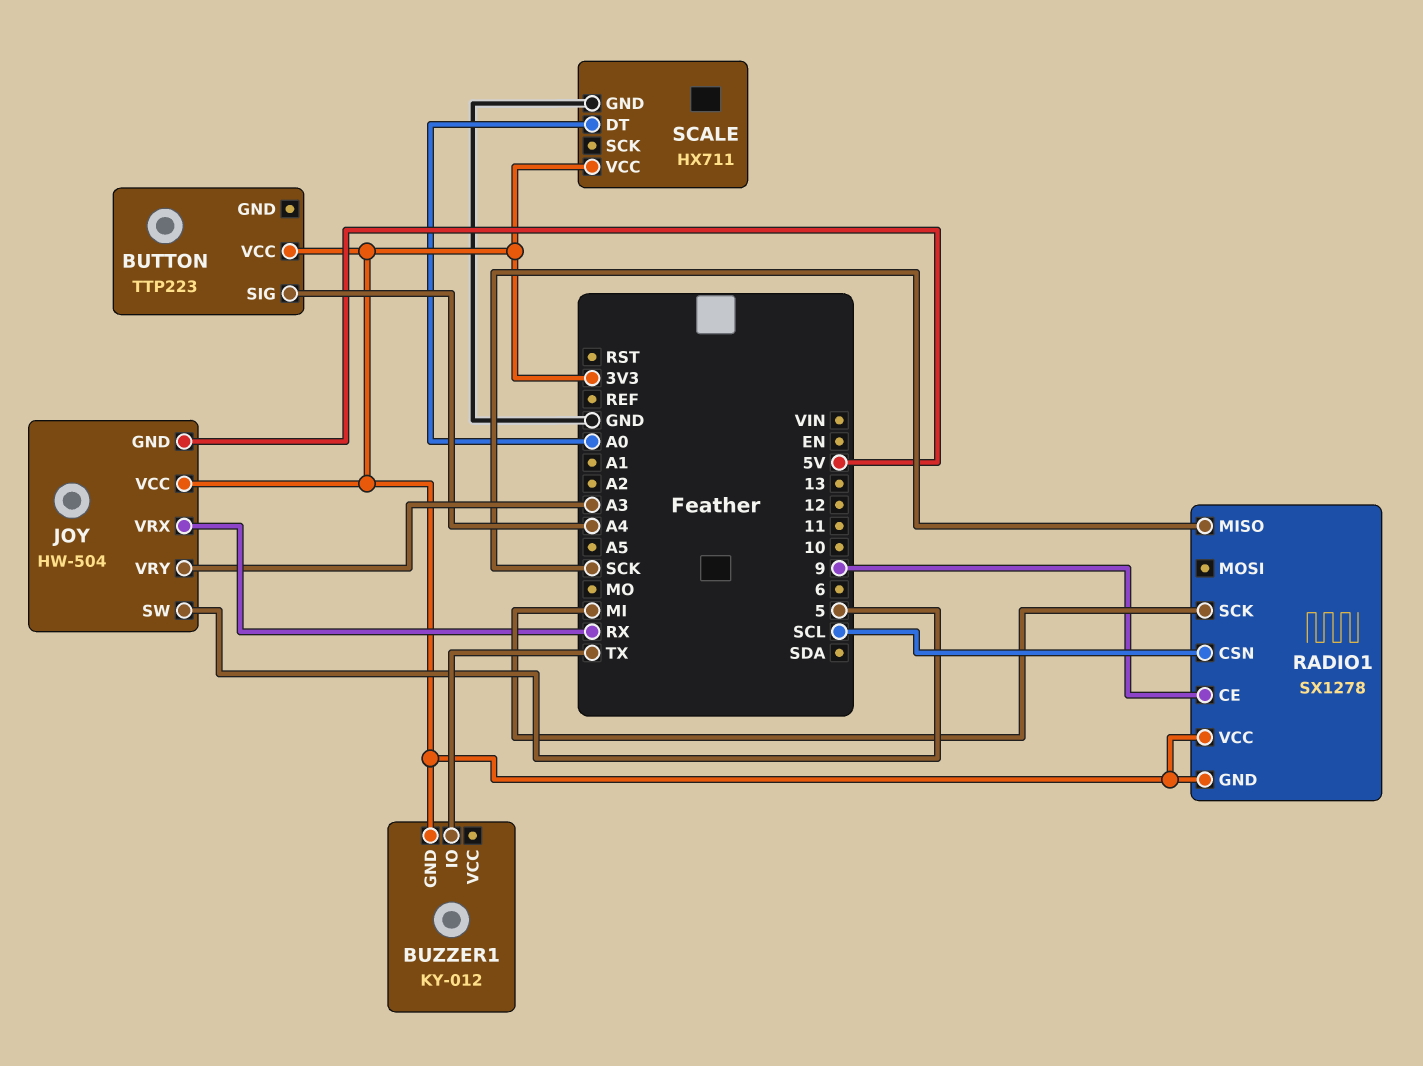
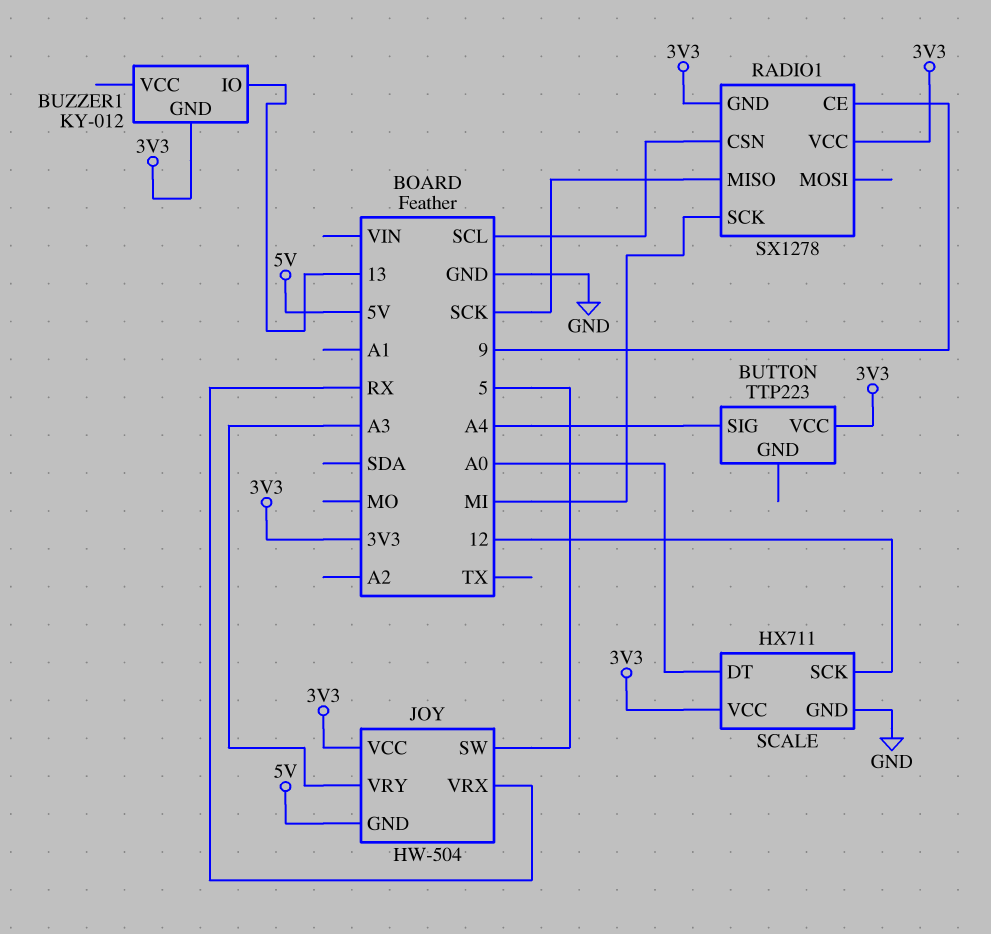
BUZZER1 pin IO: TX -> 13
SCALE pin SCK: none -> 12

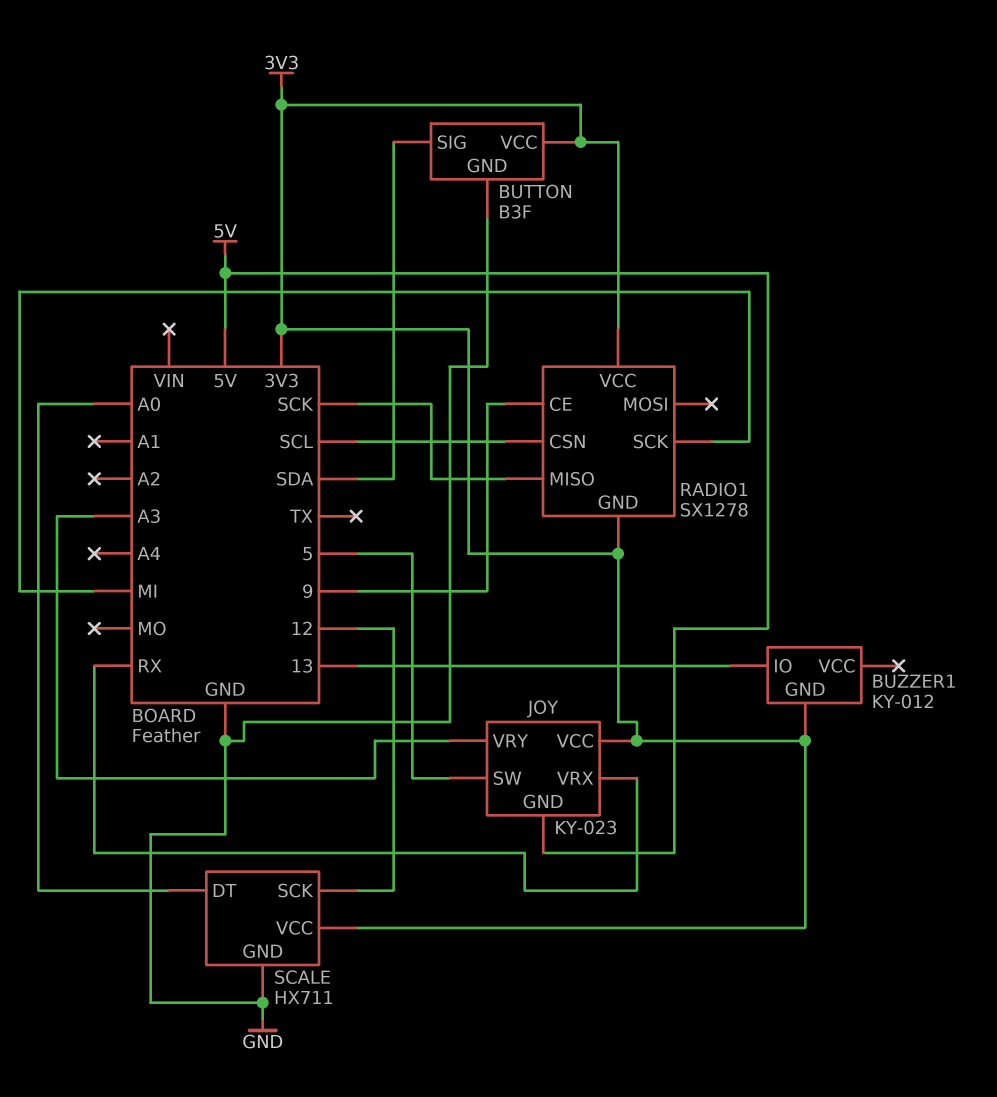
BUTTON: TTP223 -> B3F
BUTTON pin GND: none -> GND
BUTTON pin SIG: A4 -> SDA
JOY: HW-504 -> KY-023

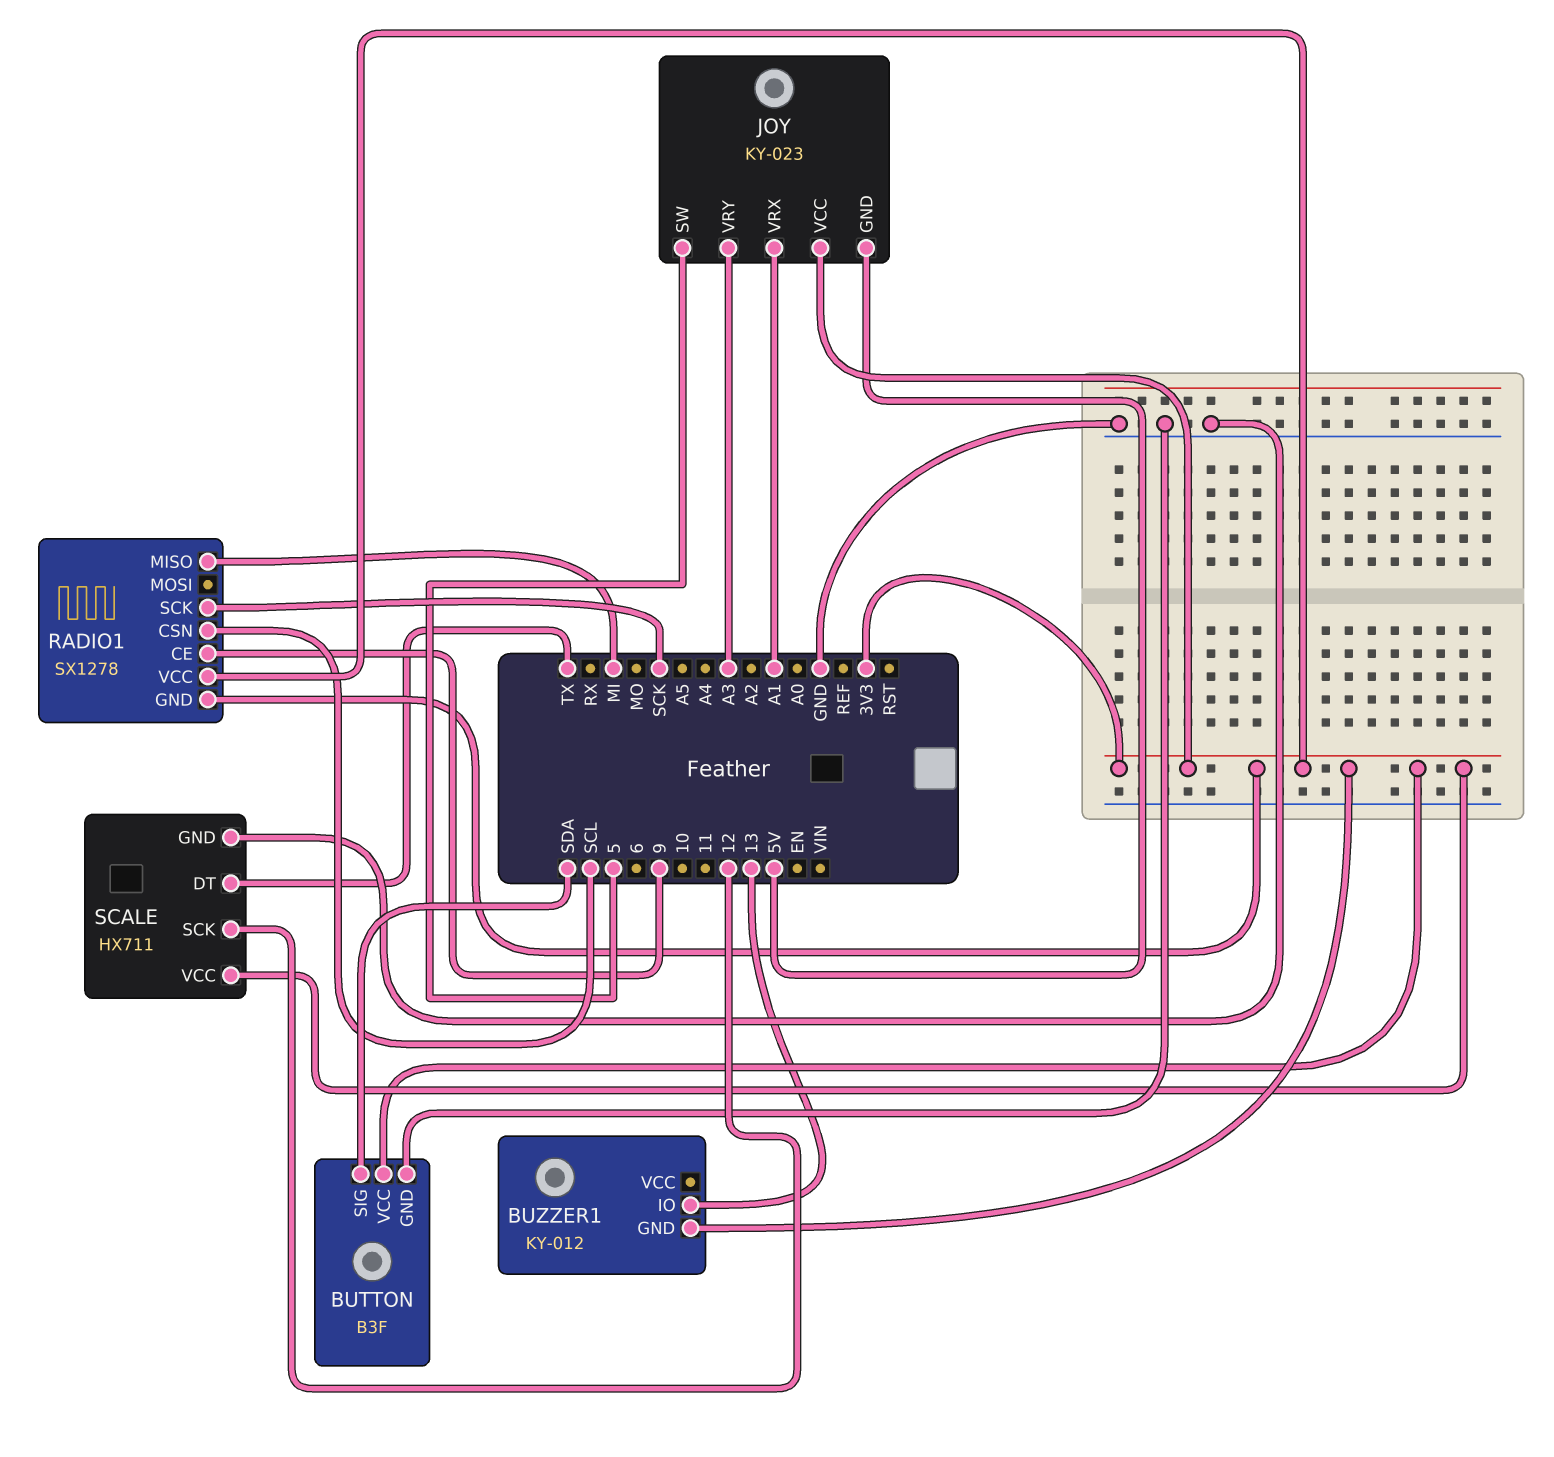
JOY pin VRX: RX -> A1
RADIO1 pin MISO: SCK -> MI
RADIO1 pin SCK: MI -> SCK
SCALE pin DT: A0 -> TX

